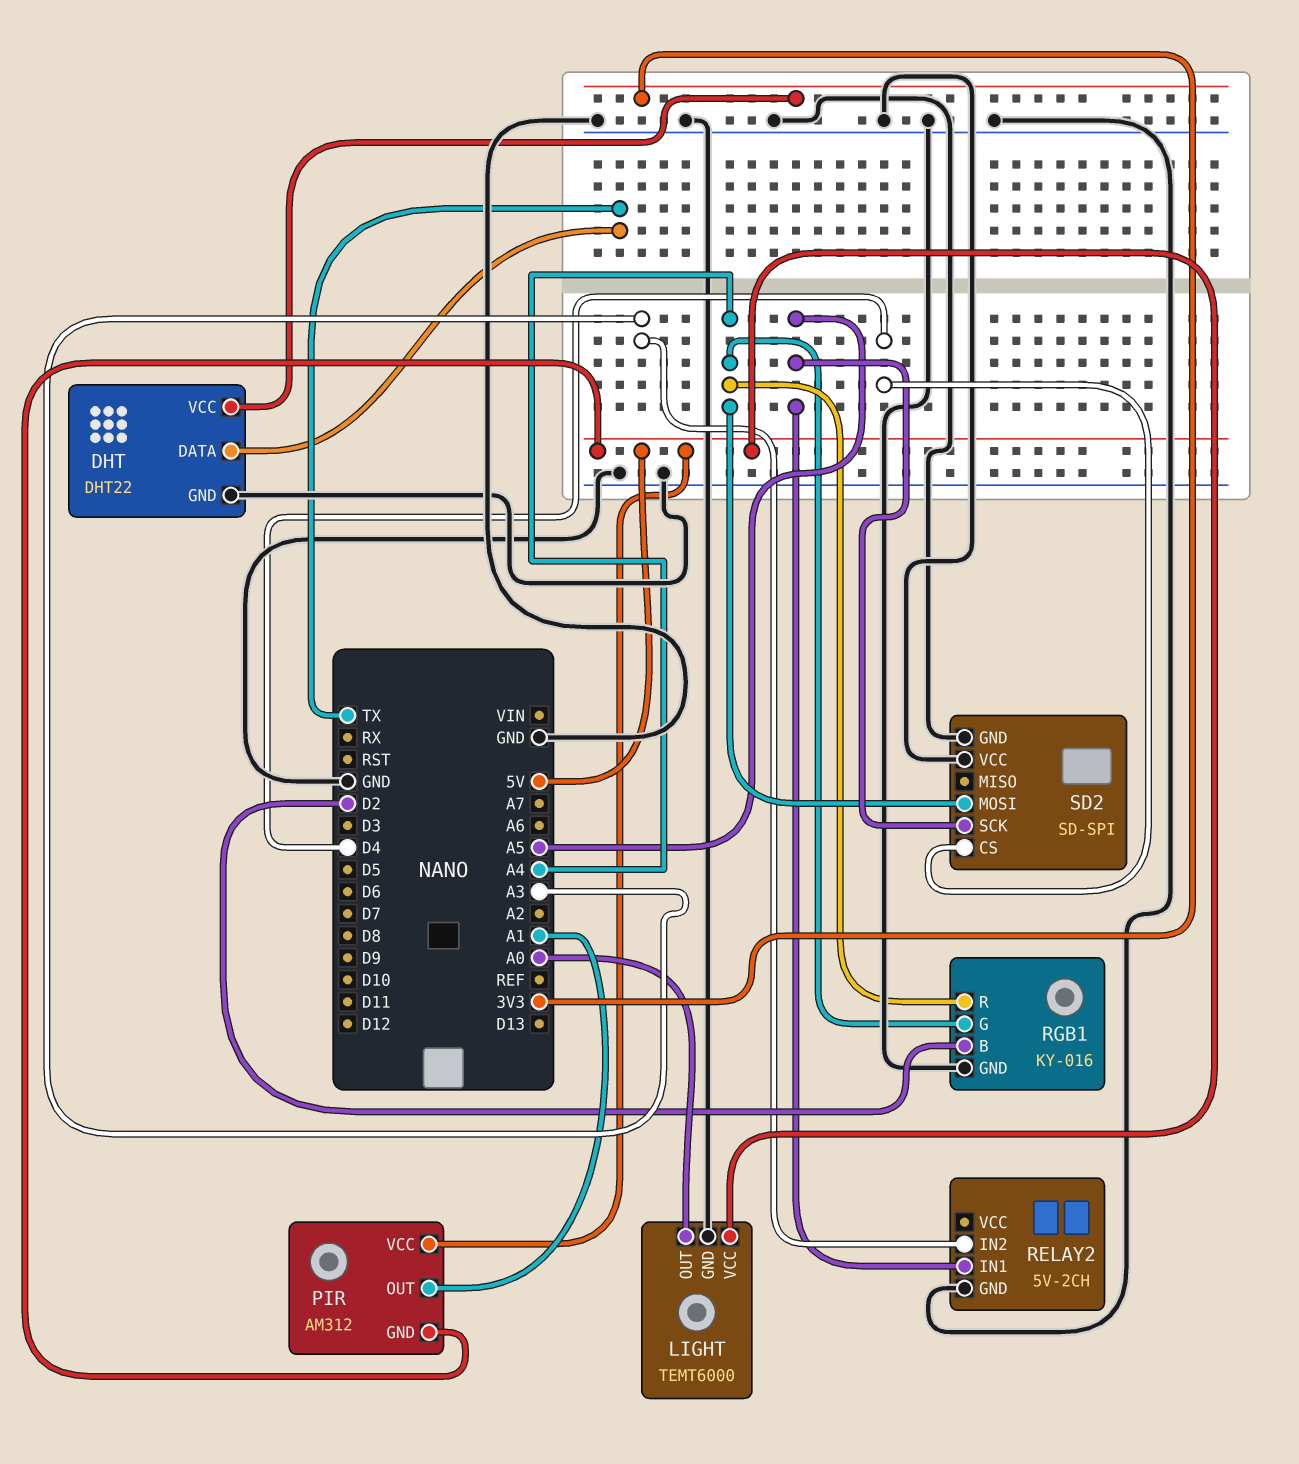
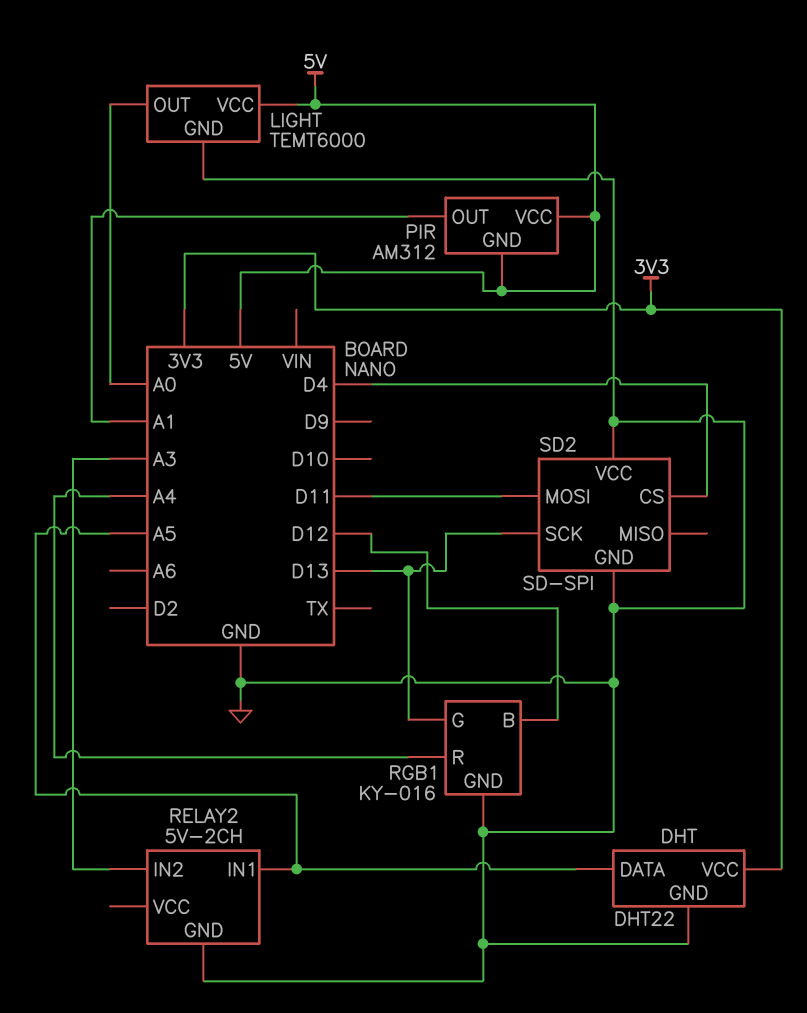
DHT pin DATA: TX -> A5
RGB1 pin B: D2 -> D12
RGB1 pin G: A4 -> D13
SD2 pin MOSI: A4 -> D11
SD2 pin SCK: A5 -> D13

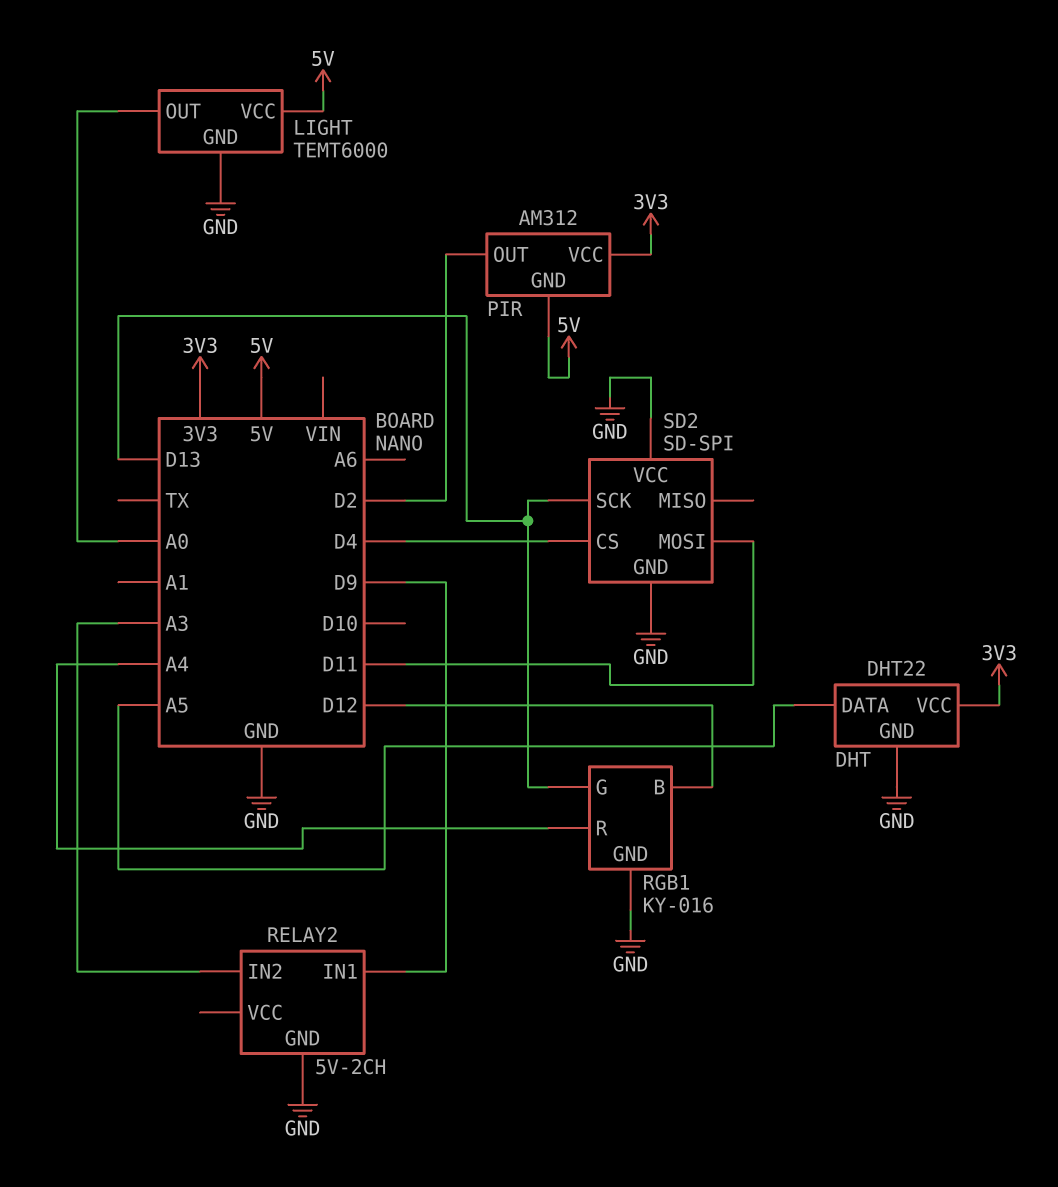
PIR pin OUT: A1 -> D2
PIR pin VCC: 5V -> 3V3
RELAY2 pin IN1: A5 -> D9

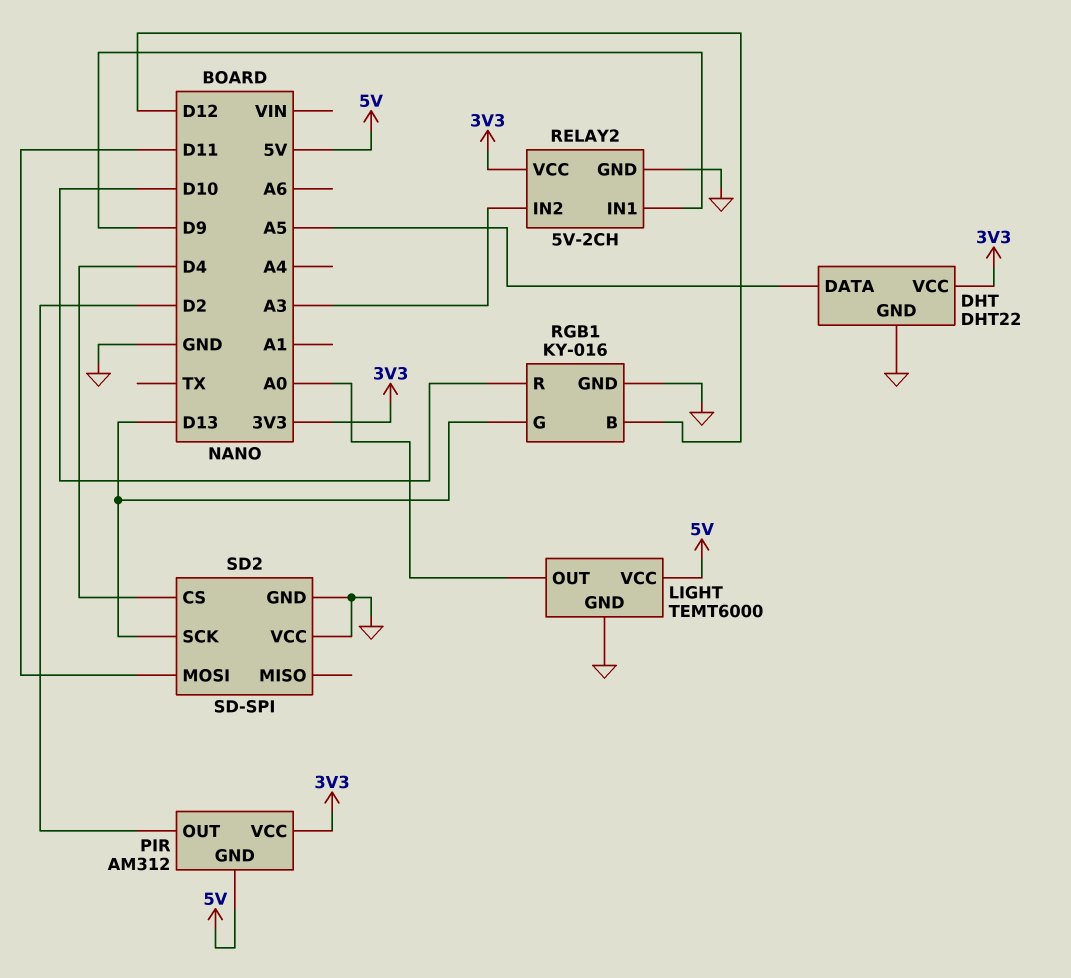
RELAY2 pin VCC: none -> 3V3
RGB1 pin R: A4 -> D10

